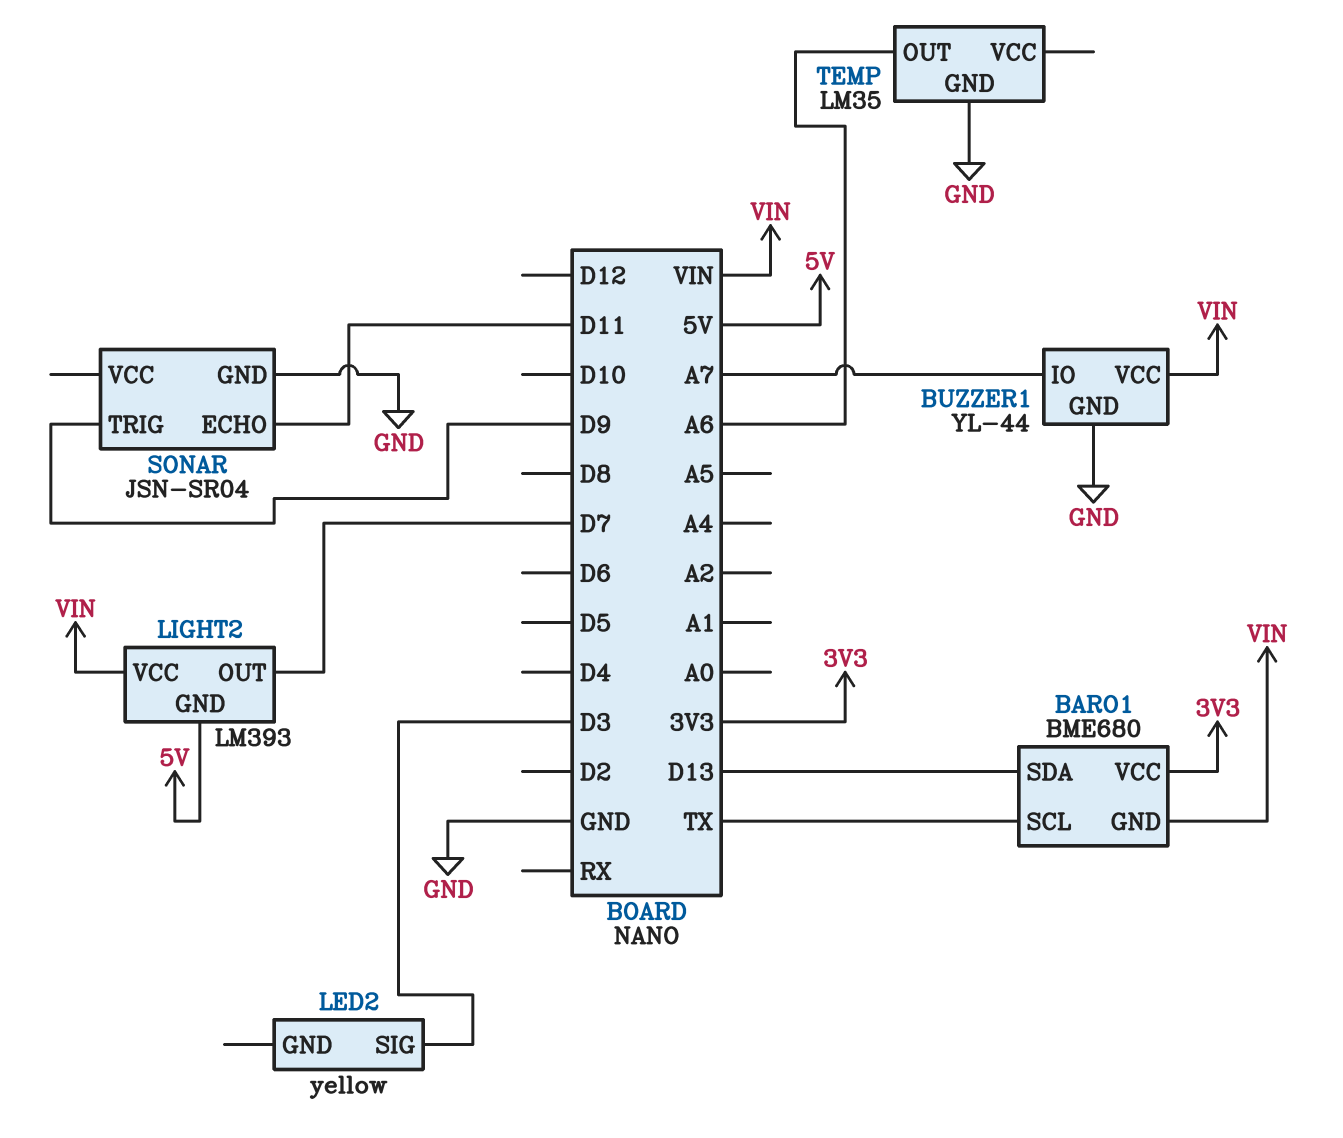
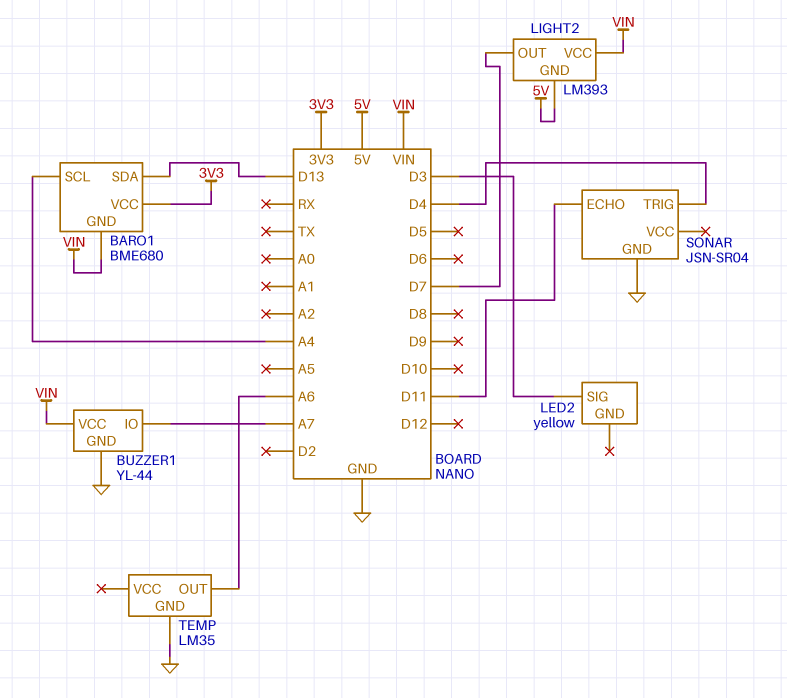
BARO1 pin SCL: TX -> A4
SONAR pin TRIG: D9 -> D4

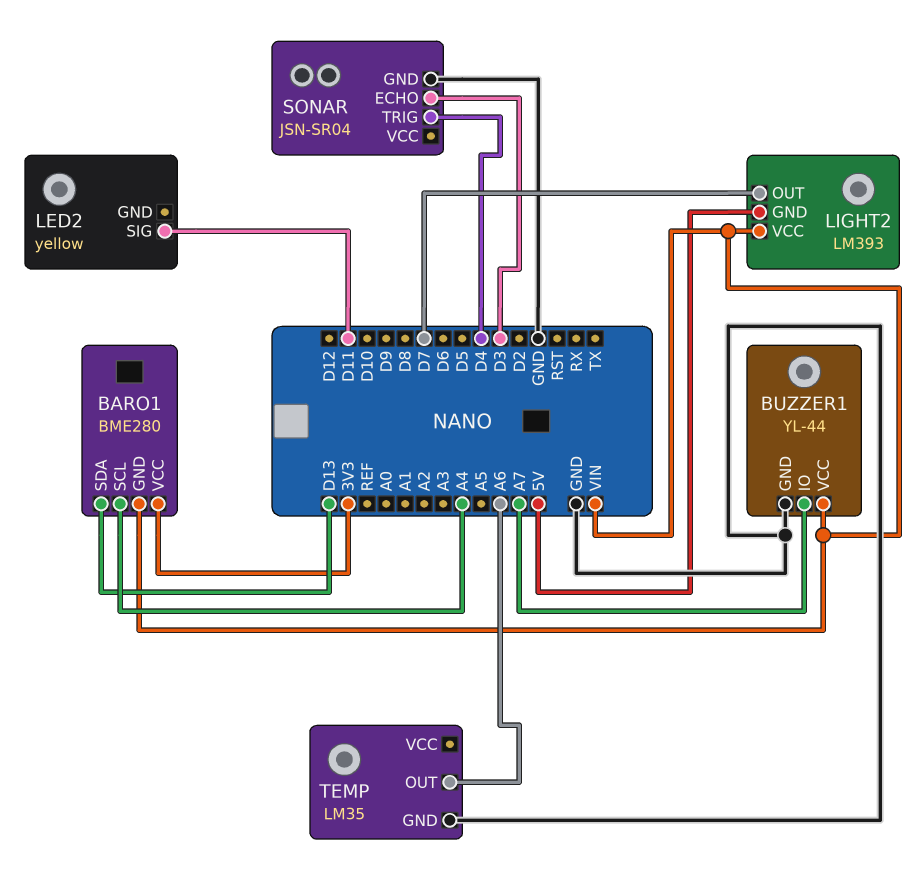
BARO1: BME680 -> BME280
LED2 pin SIG: D3 -> D11
SONAR pin ECHO: D11 -> D3

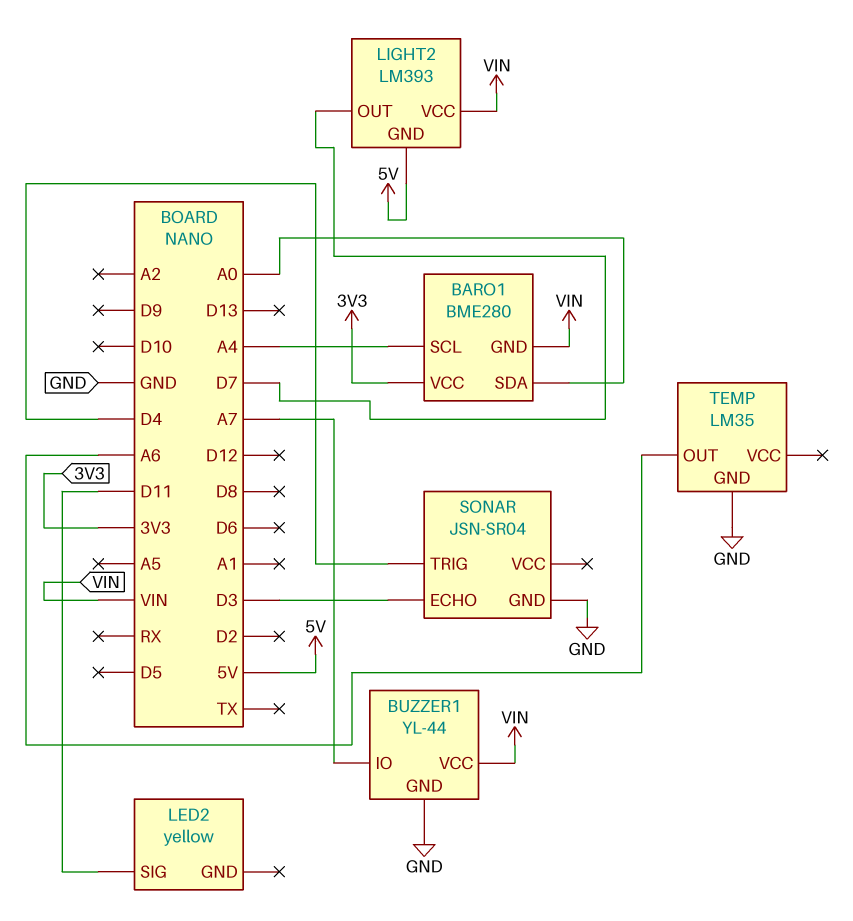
BARO1 pin SDA: D13 -> A0

